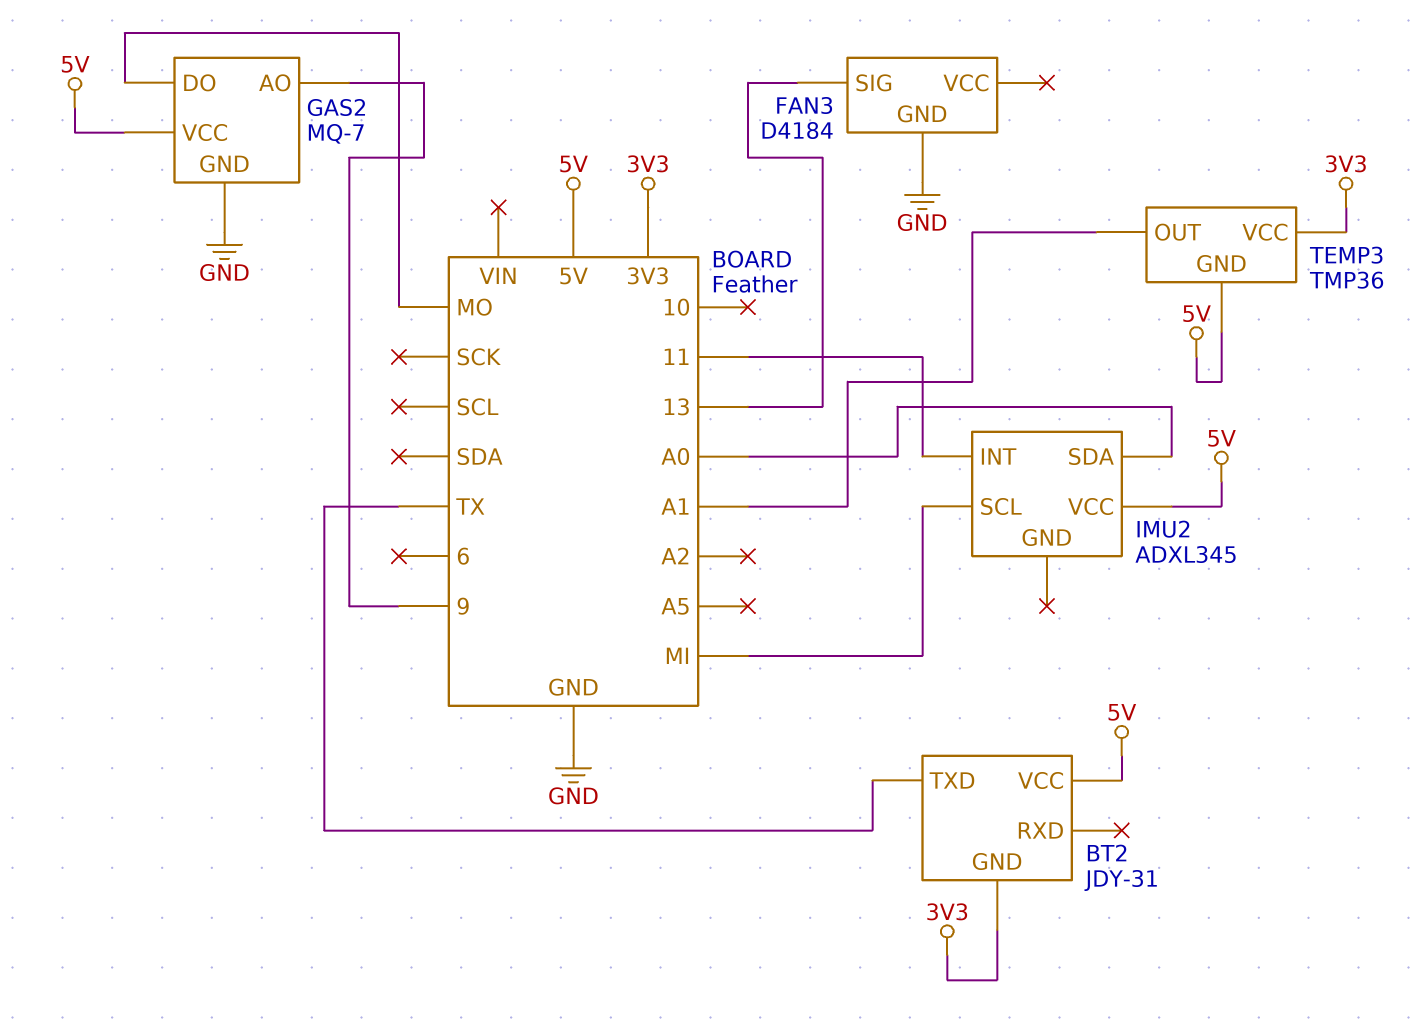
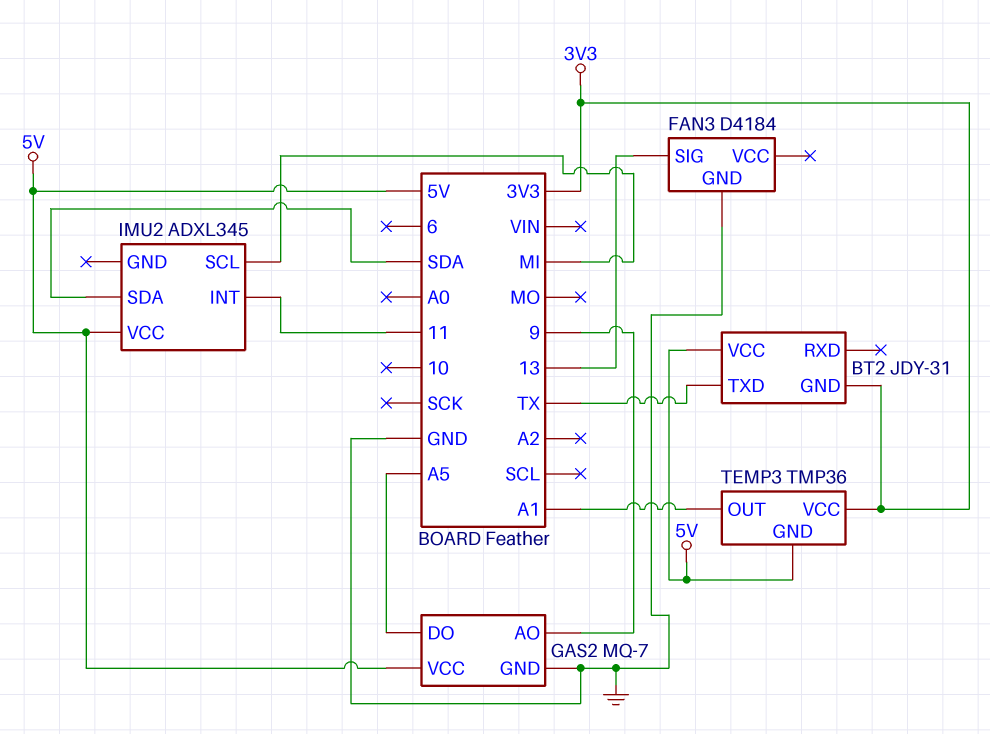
GAS2 pin DO: MO -> A5
IMU2 pin SDA: A0 -> SDA

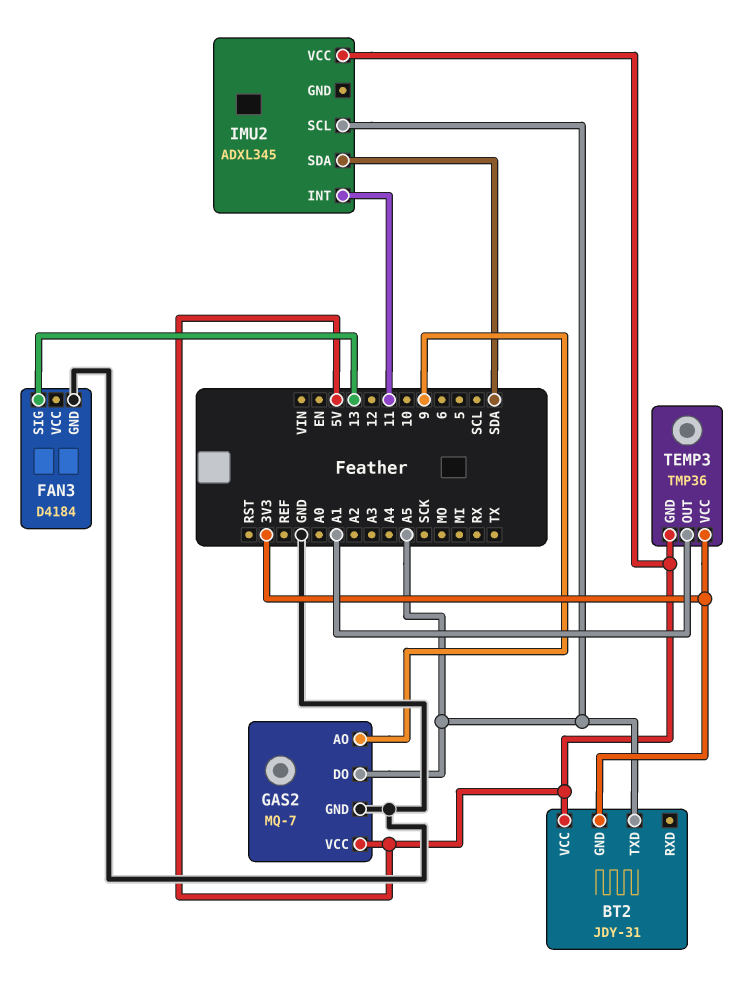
BT2 pin TXD: TX -> A5
IMU2 pin SCL: MI -> A5

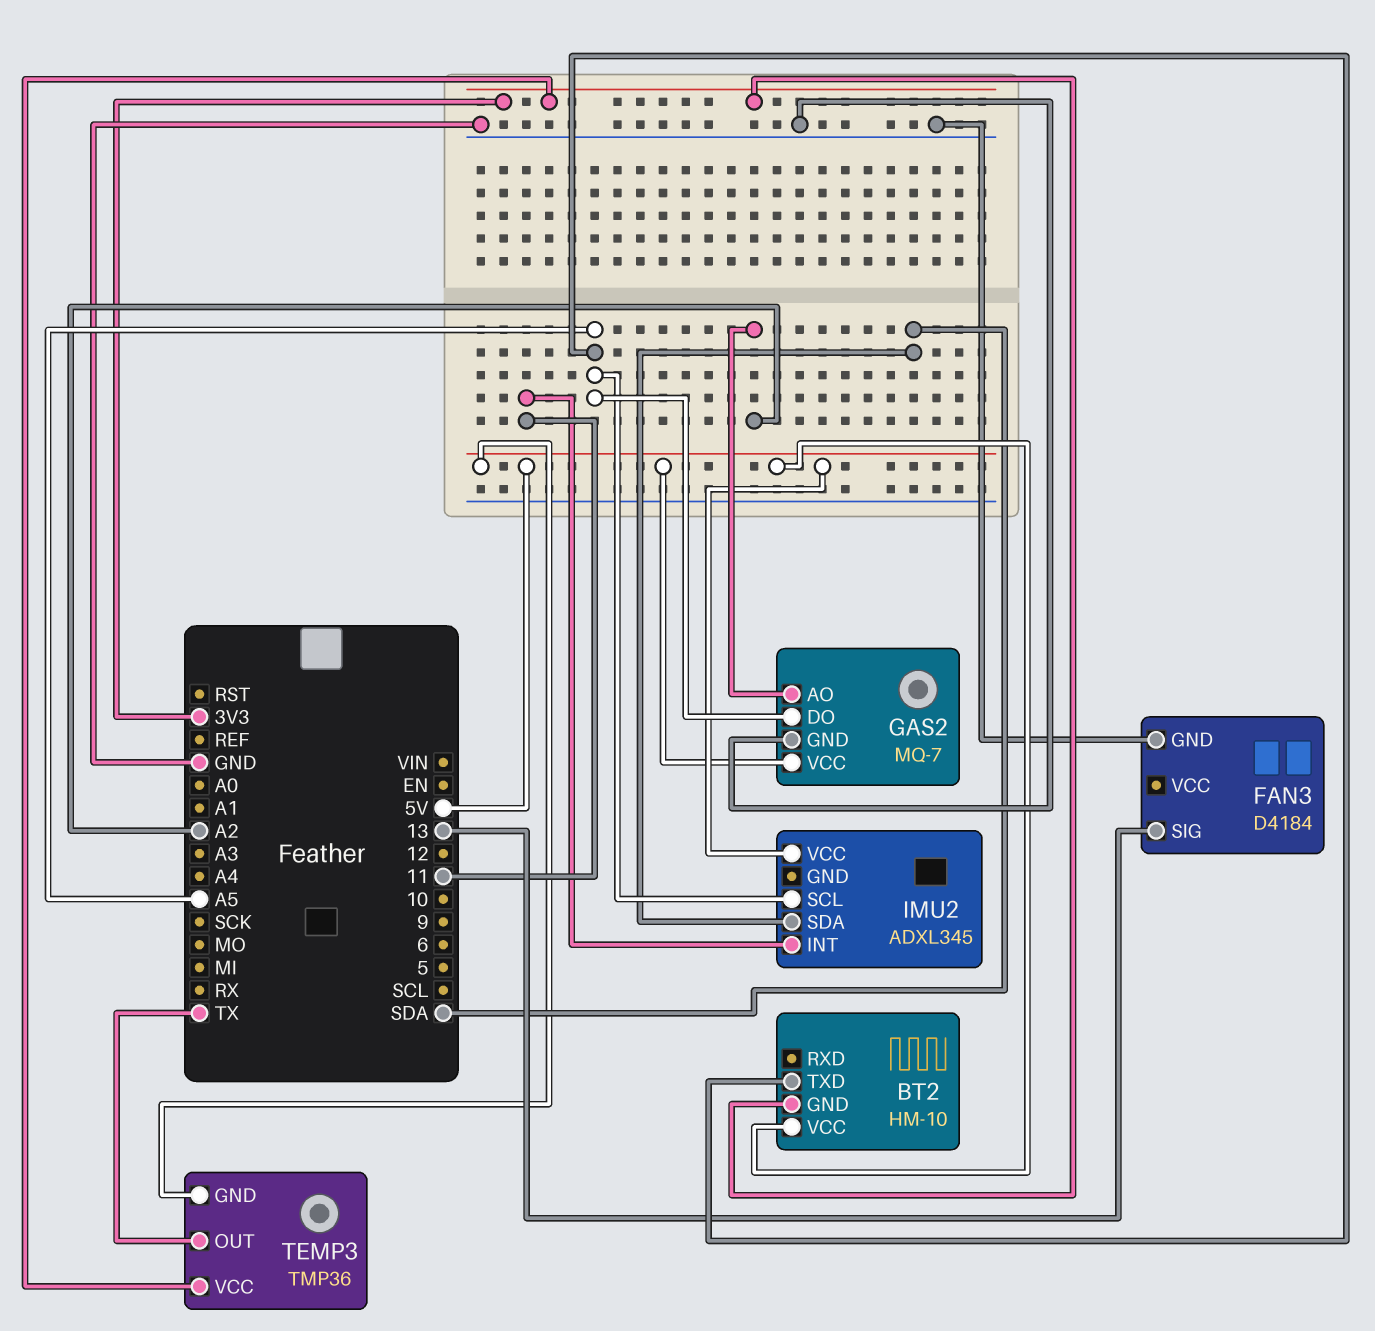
BT2: JDY-31 -> HM-10
GAS2 pin AO: 9 -> A2
TEMP3 pin OUT: A1 -> TX

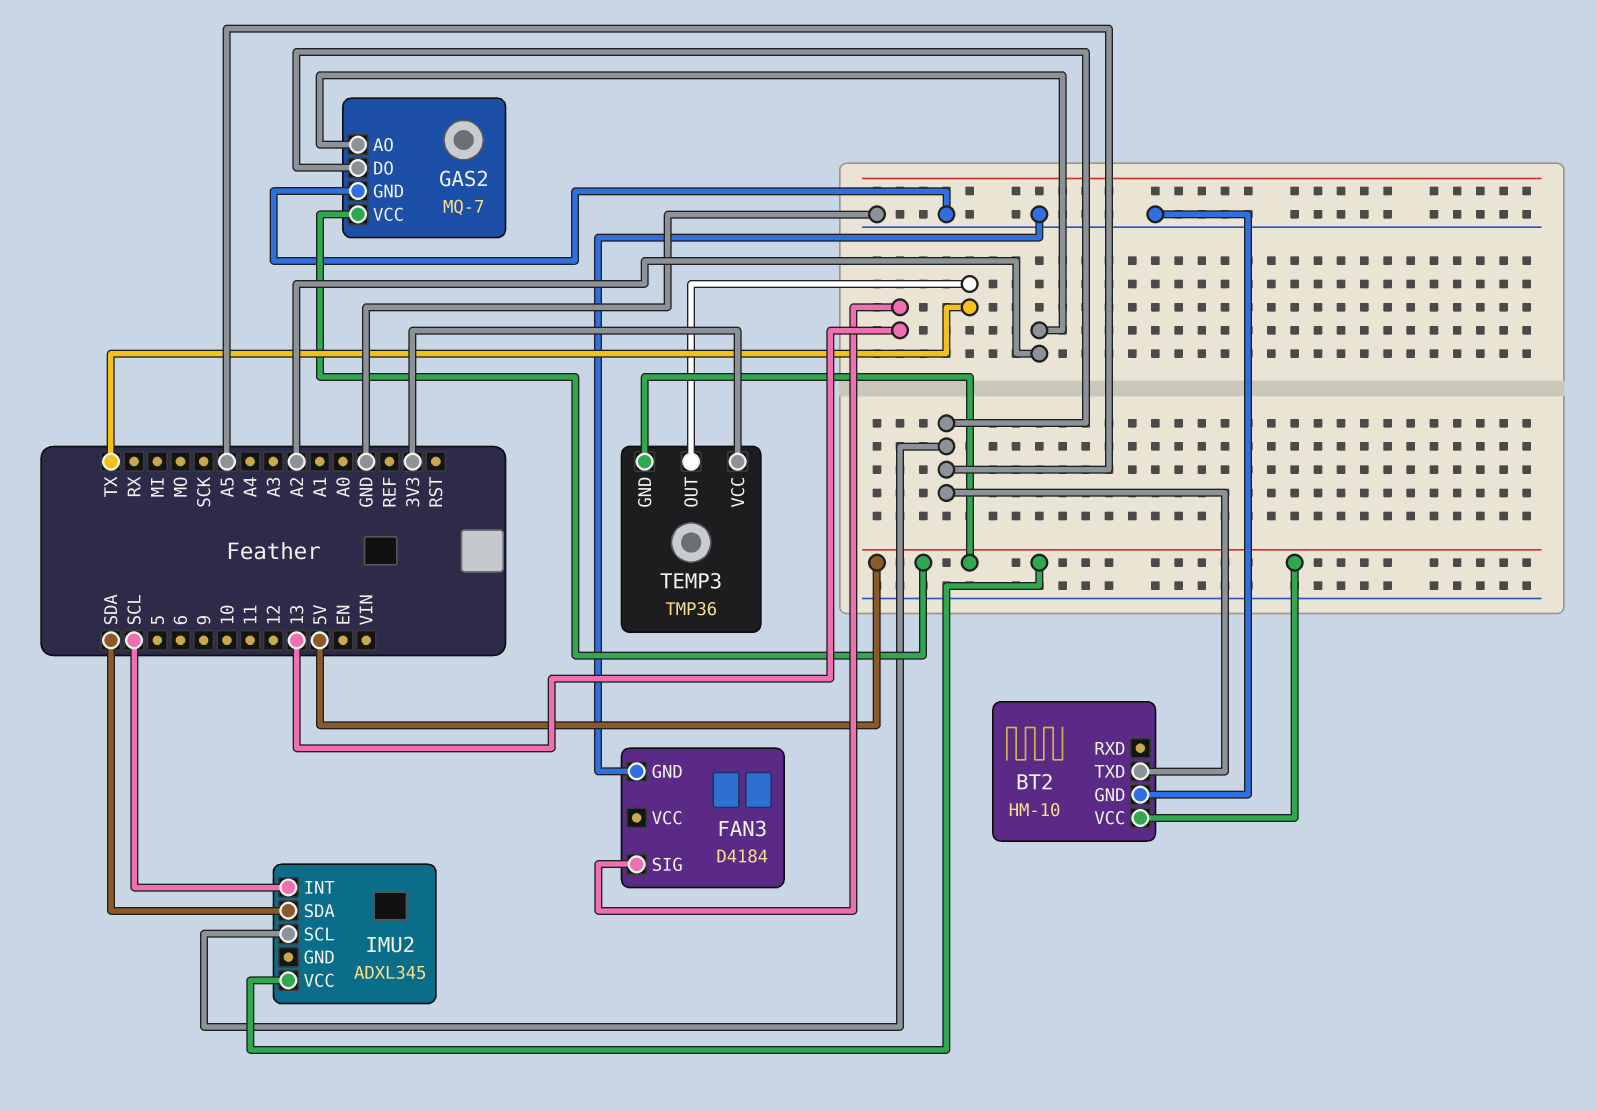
BT2 pin GND: 3V3 -> GND
IMU2 pin INT: 11 -> SCL

